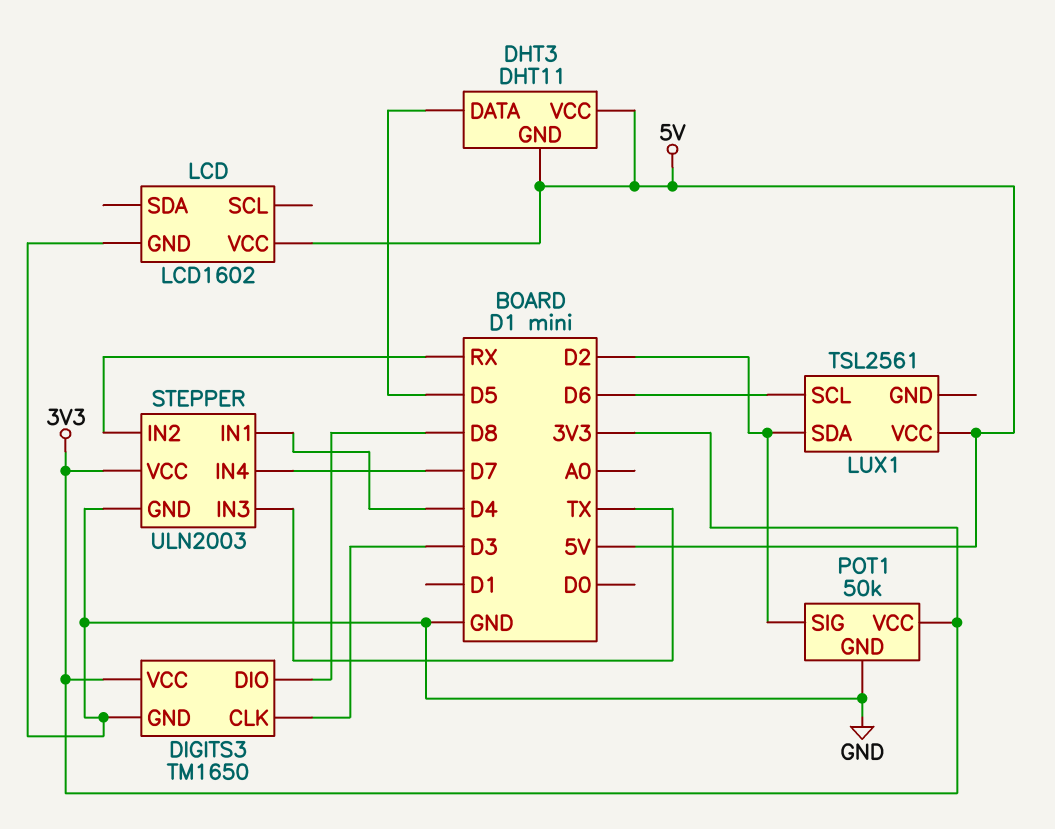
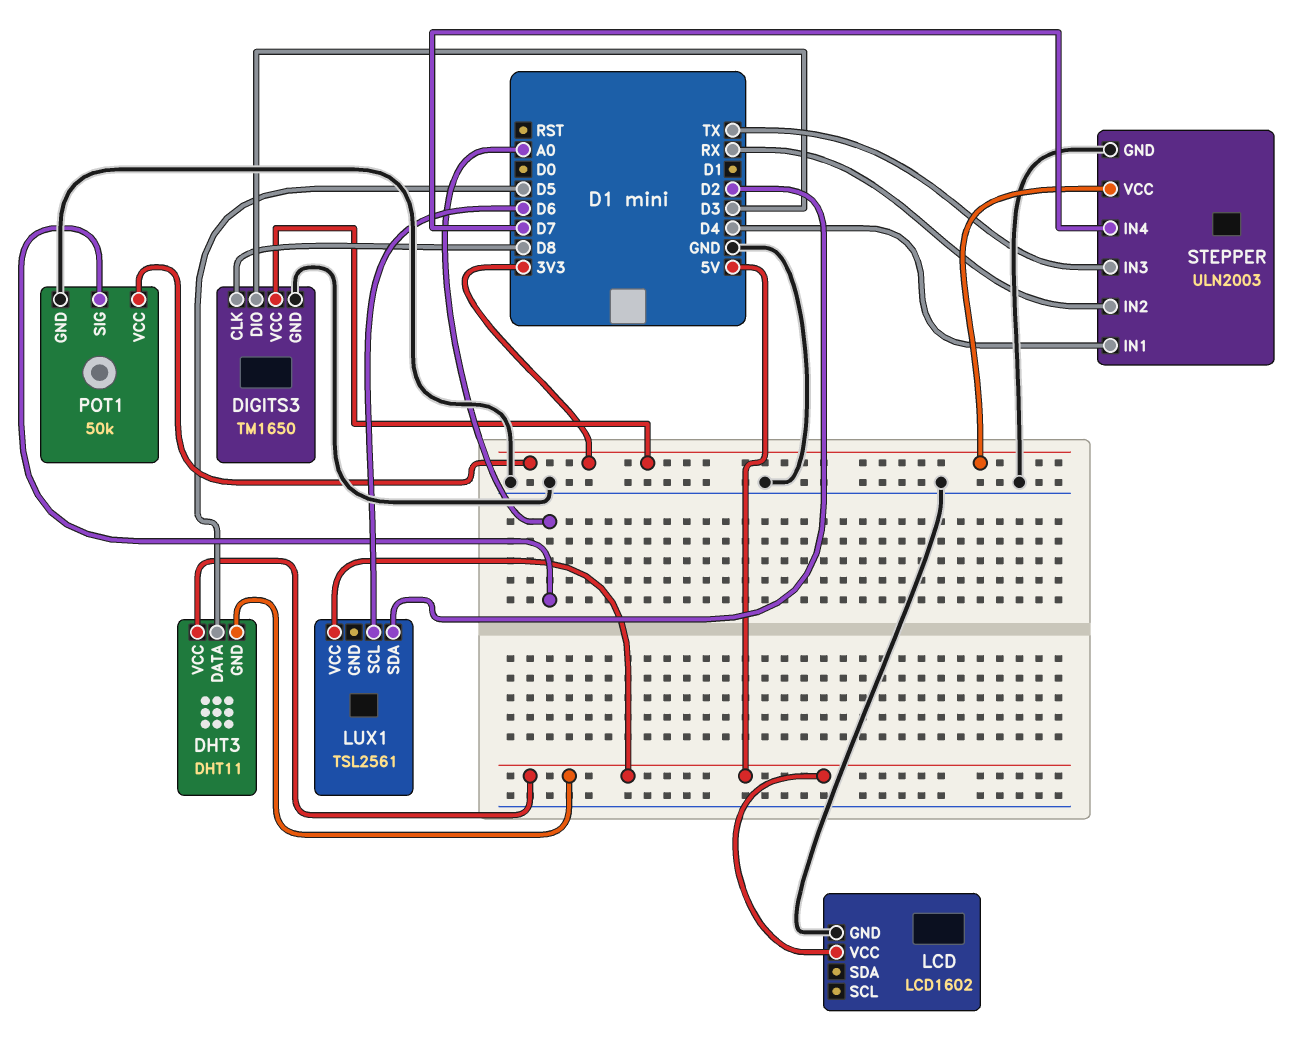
DIGITS3 pin CLK: D3 -> D8
DIGITS3 pin DIO: D8 -> D3
POT1 pin SIG: D2 -> A0

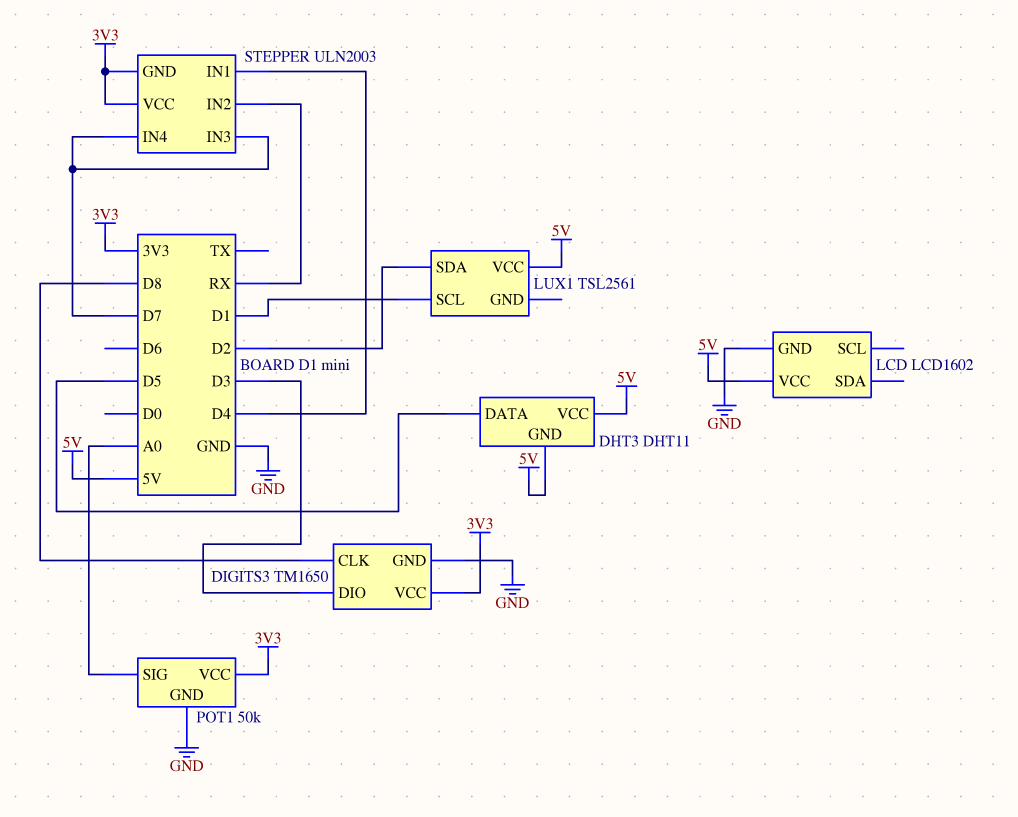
LUX1 pin SCL: D6 -> D1
STEPPER pin GND: GND -> 3V3
STEPPER pin IN3: TX -> D7

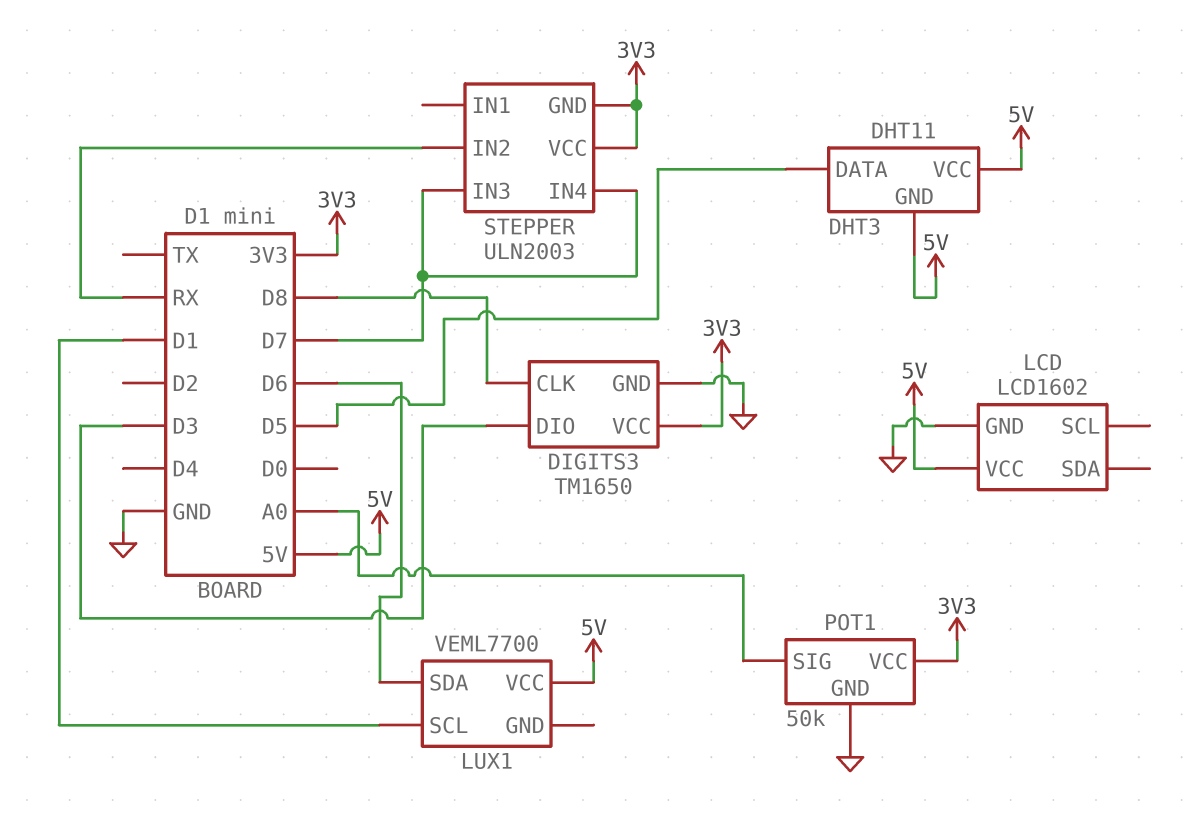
LUX1: TSL2561 -> VEML7700
LUX1 pin SDA: D2 -> D6
STEPPER pin IN1: D4 -> none

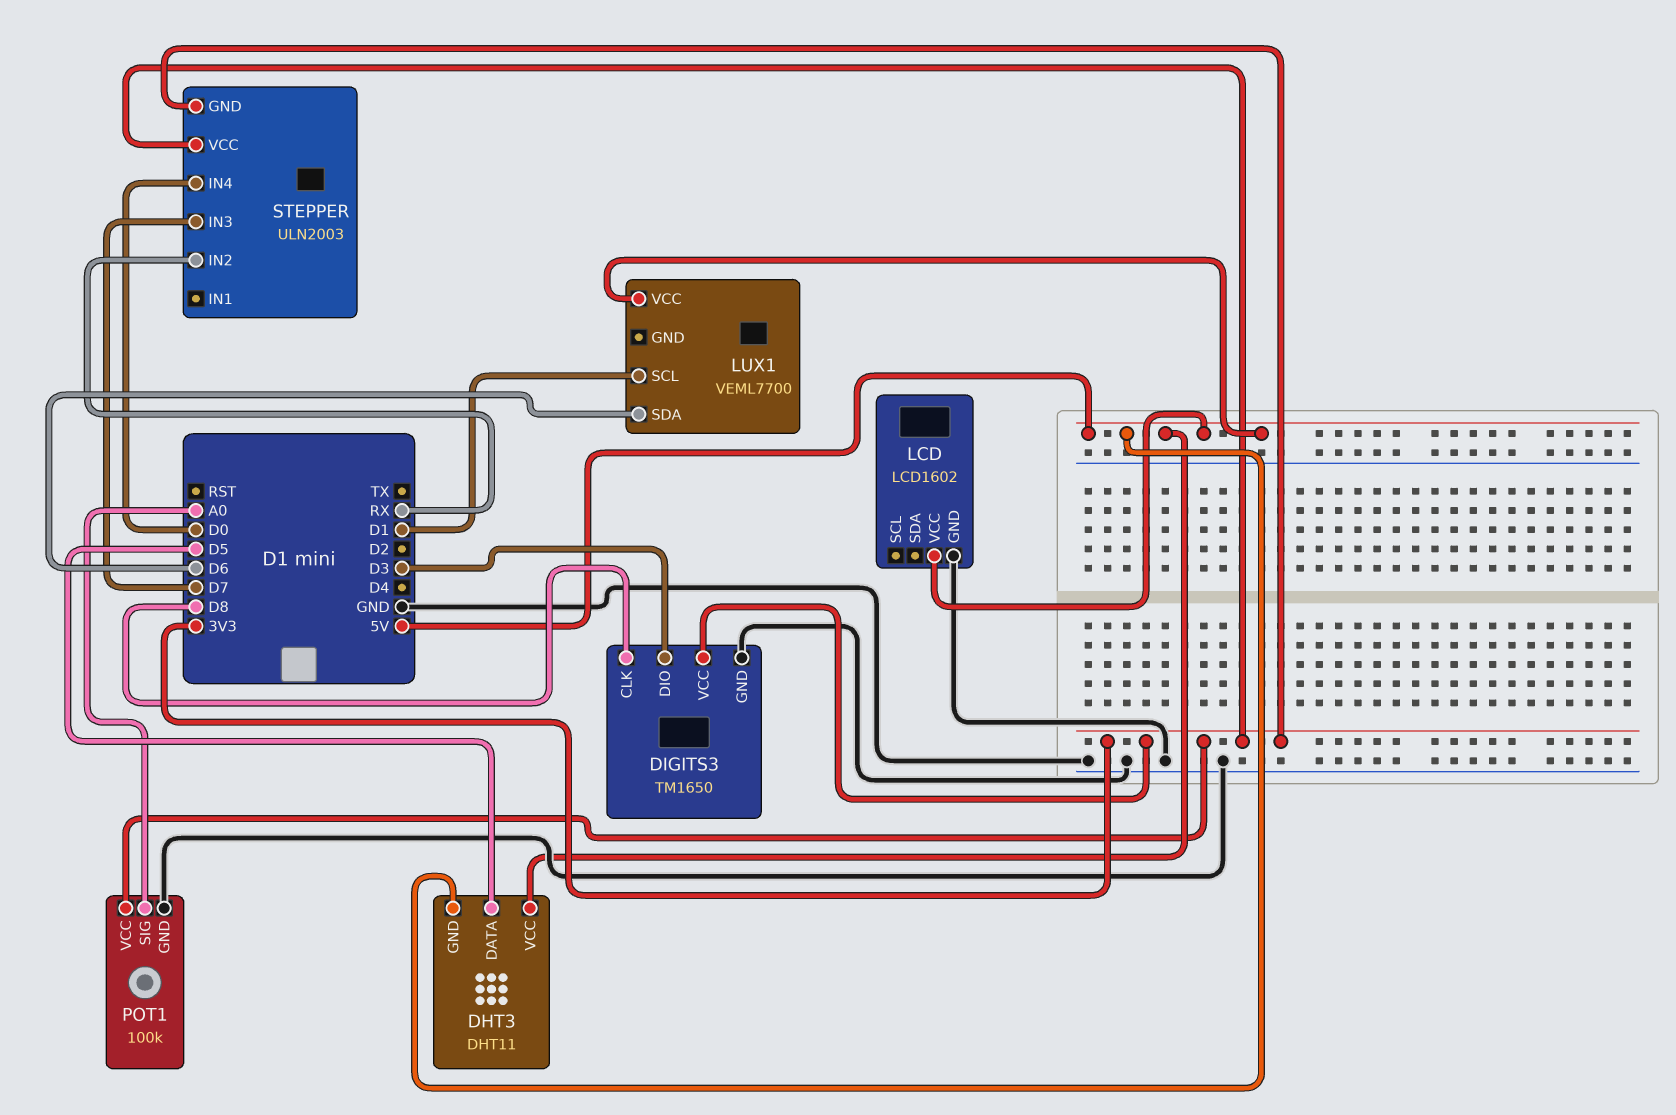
POT1: 50k -> 100k
STEPPER pin IN4: D7 -> D0

